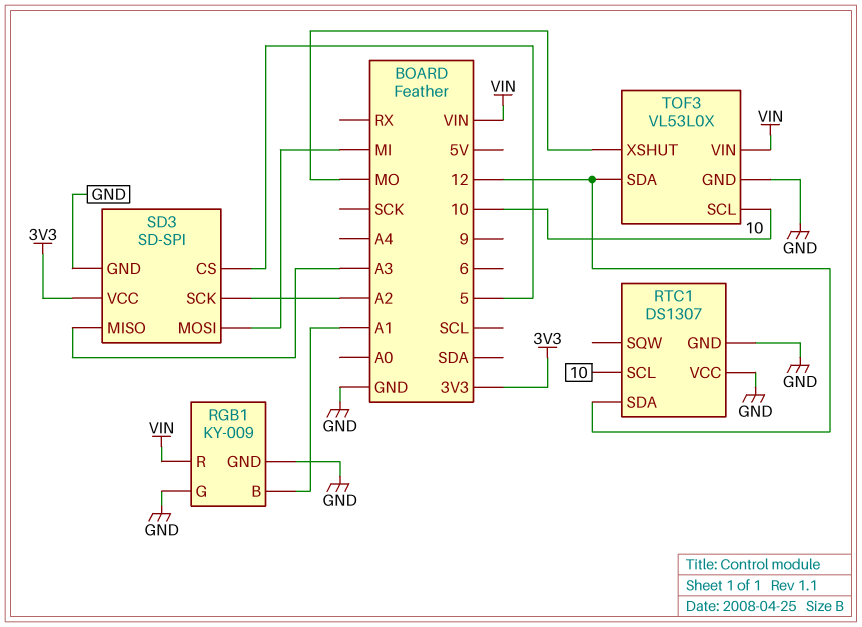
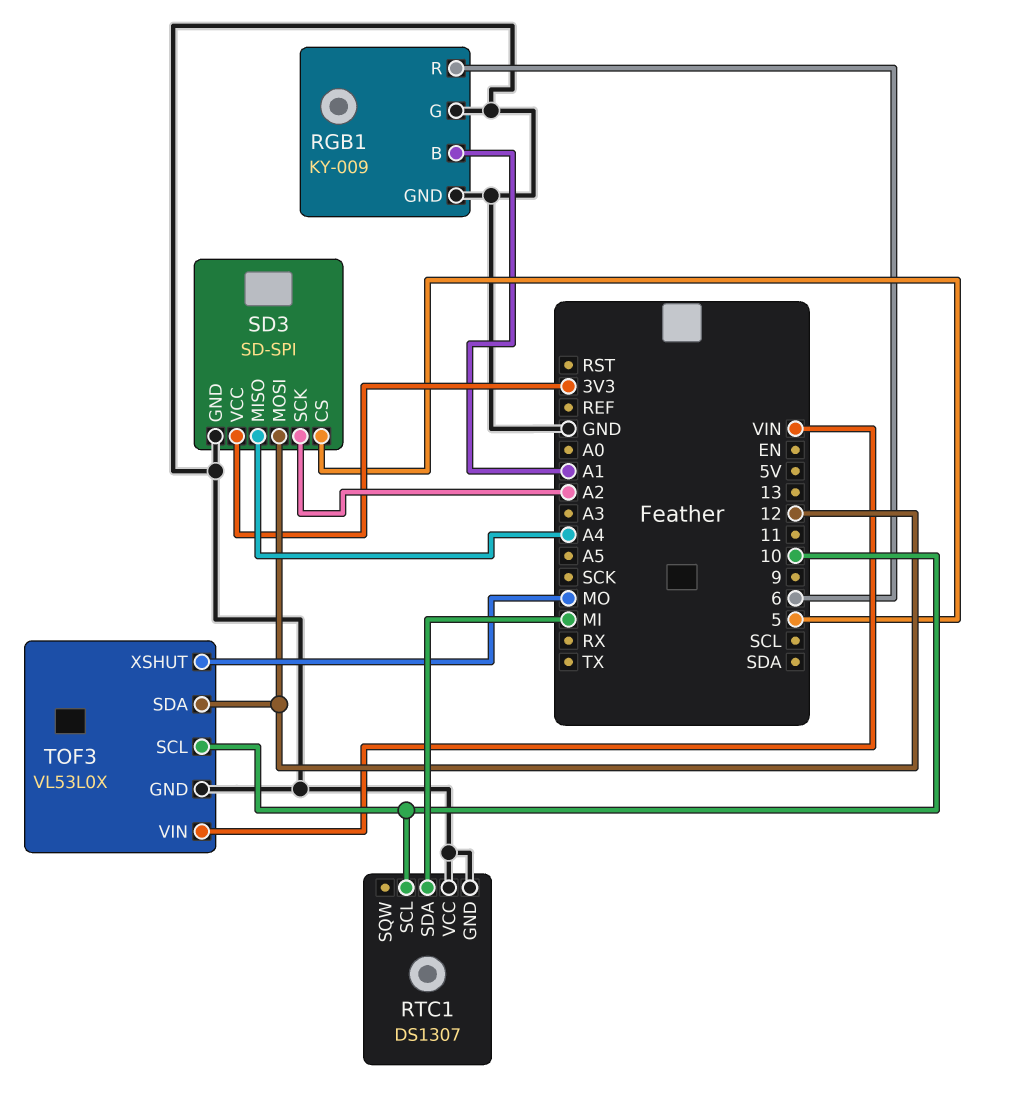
RGB1 pin R: VIN -> 6
RTC1 pin SDA: 12 -> MI
SD3 pin MISO: A3 -> A4
SD3 pin MOSI: MI -> 12

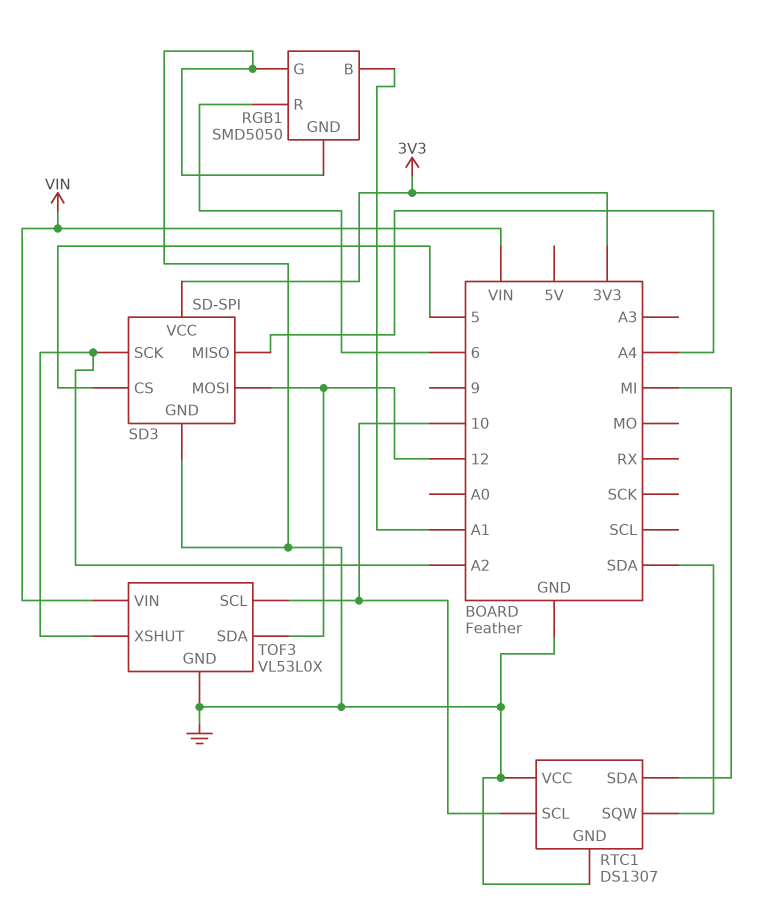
RGB1: KY-009 -> SMD5050
RTC1 pin SQW: none -> SDA
TOF3 pin XSHUT: MO -> A2

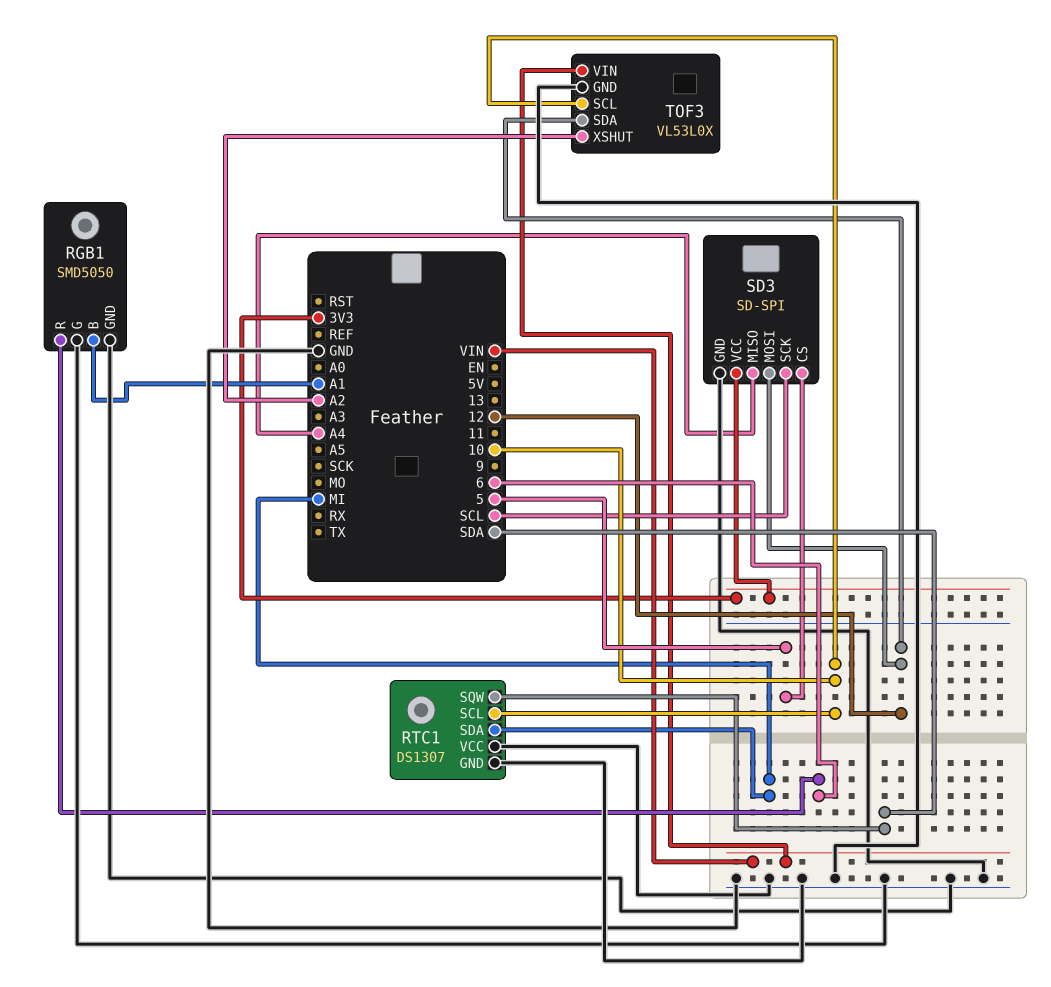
SD3 pin SCK: A2 -> SCL

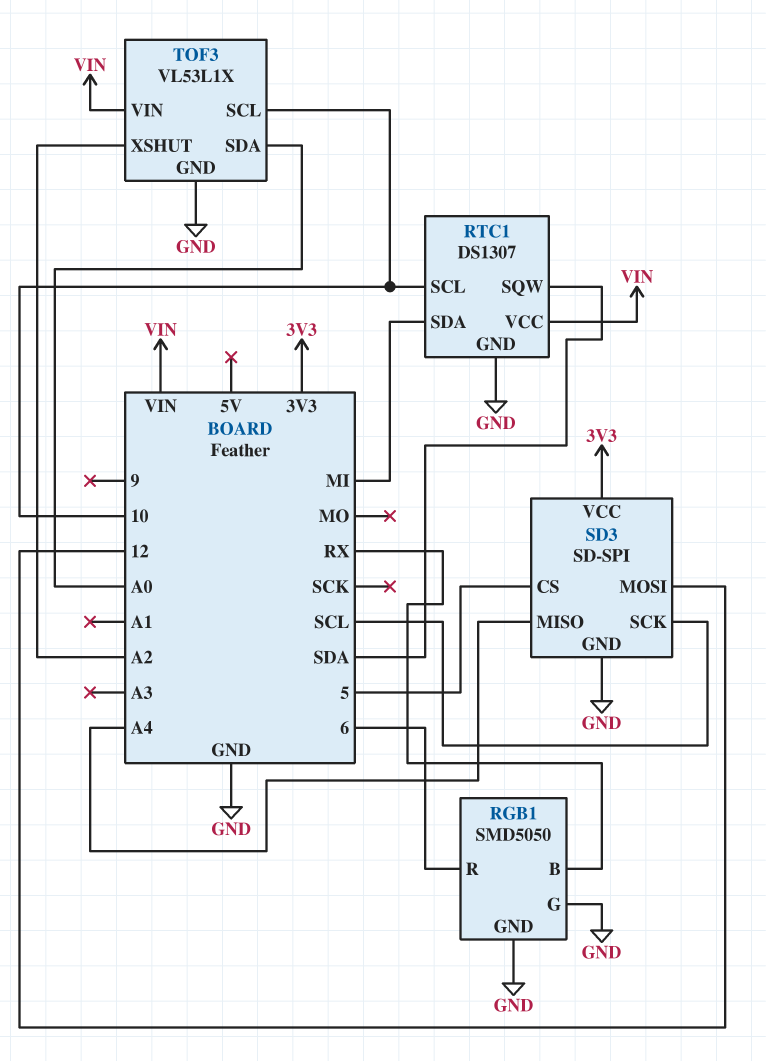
RGB1 pin B: A1 -> RX
RTC1 pin VCC: GND -> VIN
TOF3: VL53L0X -> VL53L1X
TOF3 pin SDA: 12 -> A0

